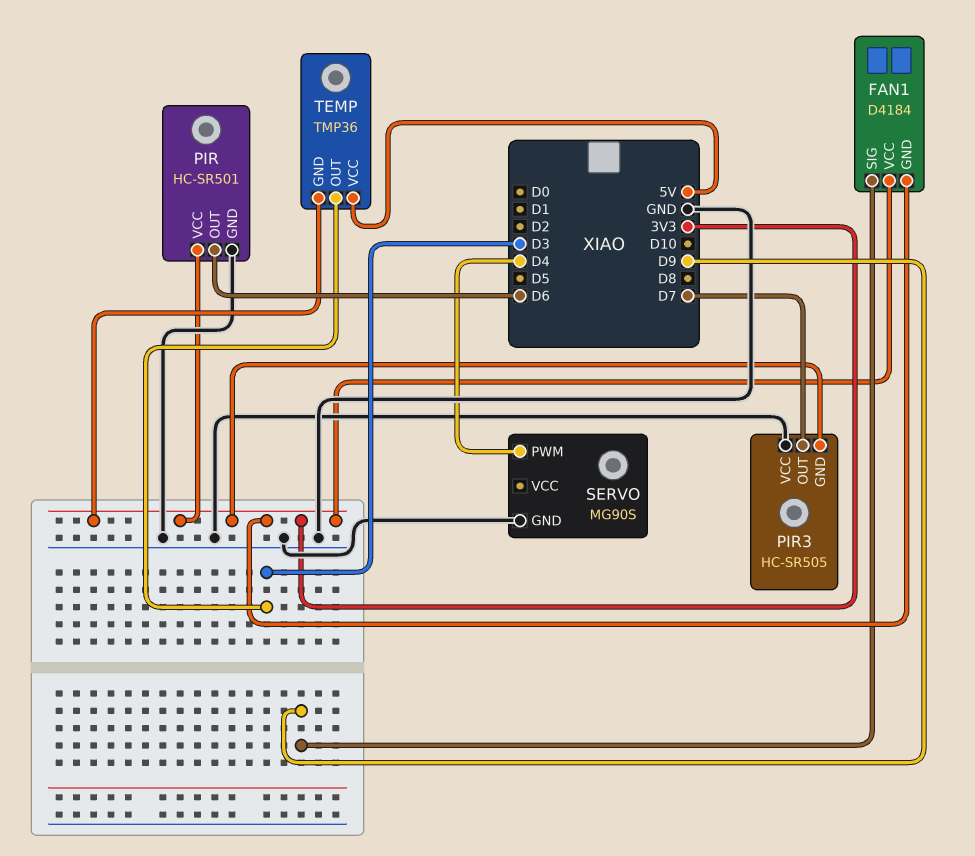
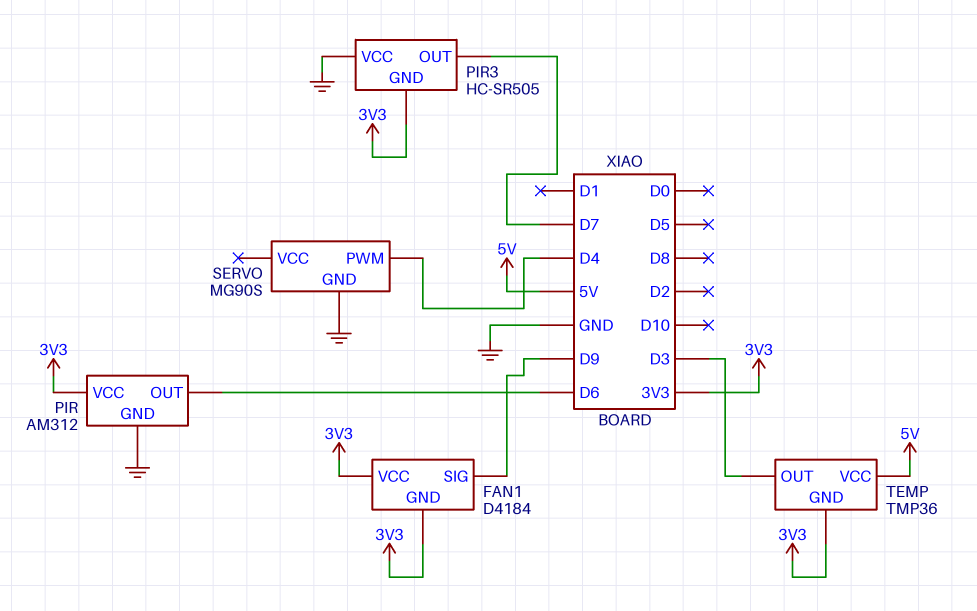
PIR: HC-SR501 -> AM312

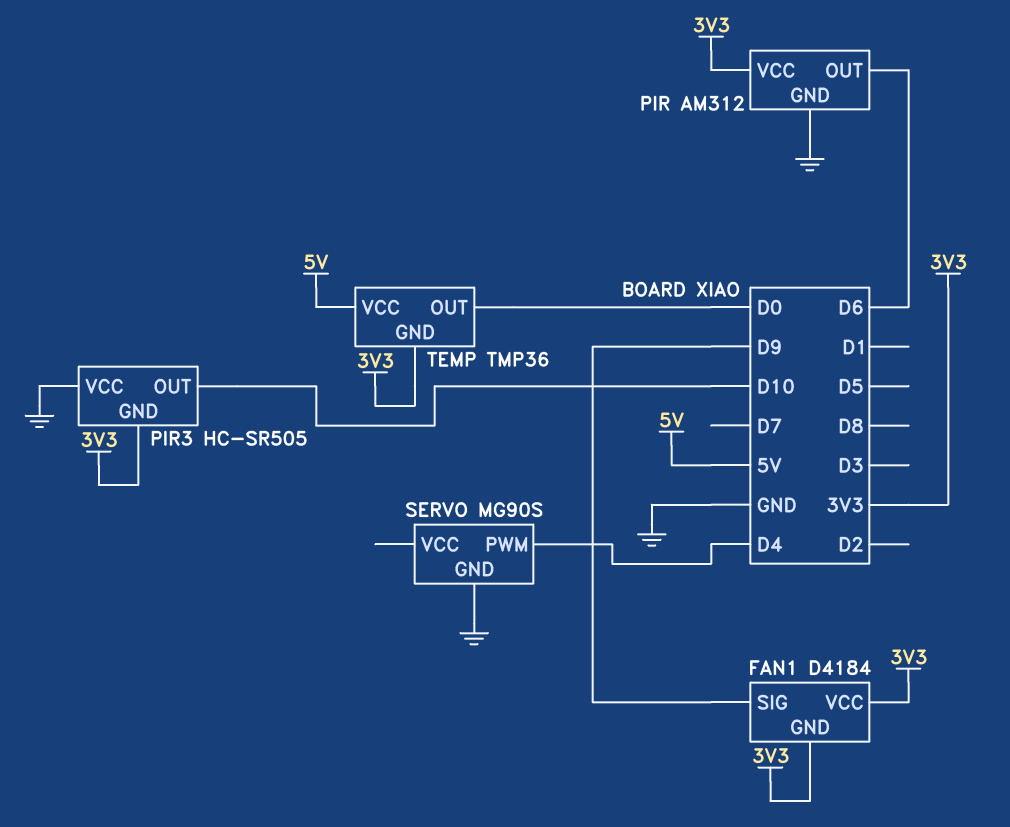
PIR3 pin OUT: D7 -> D10
TEMP pin OUT: D3 -> D0

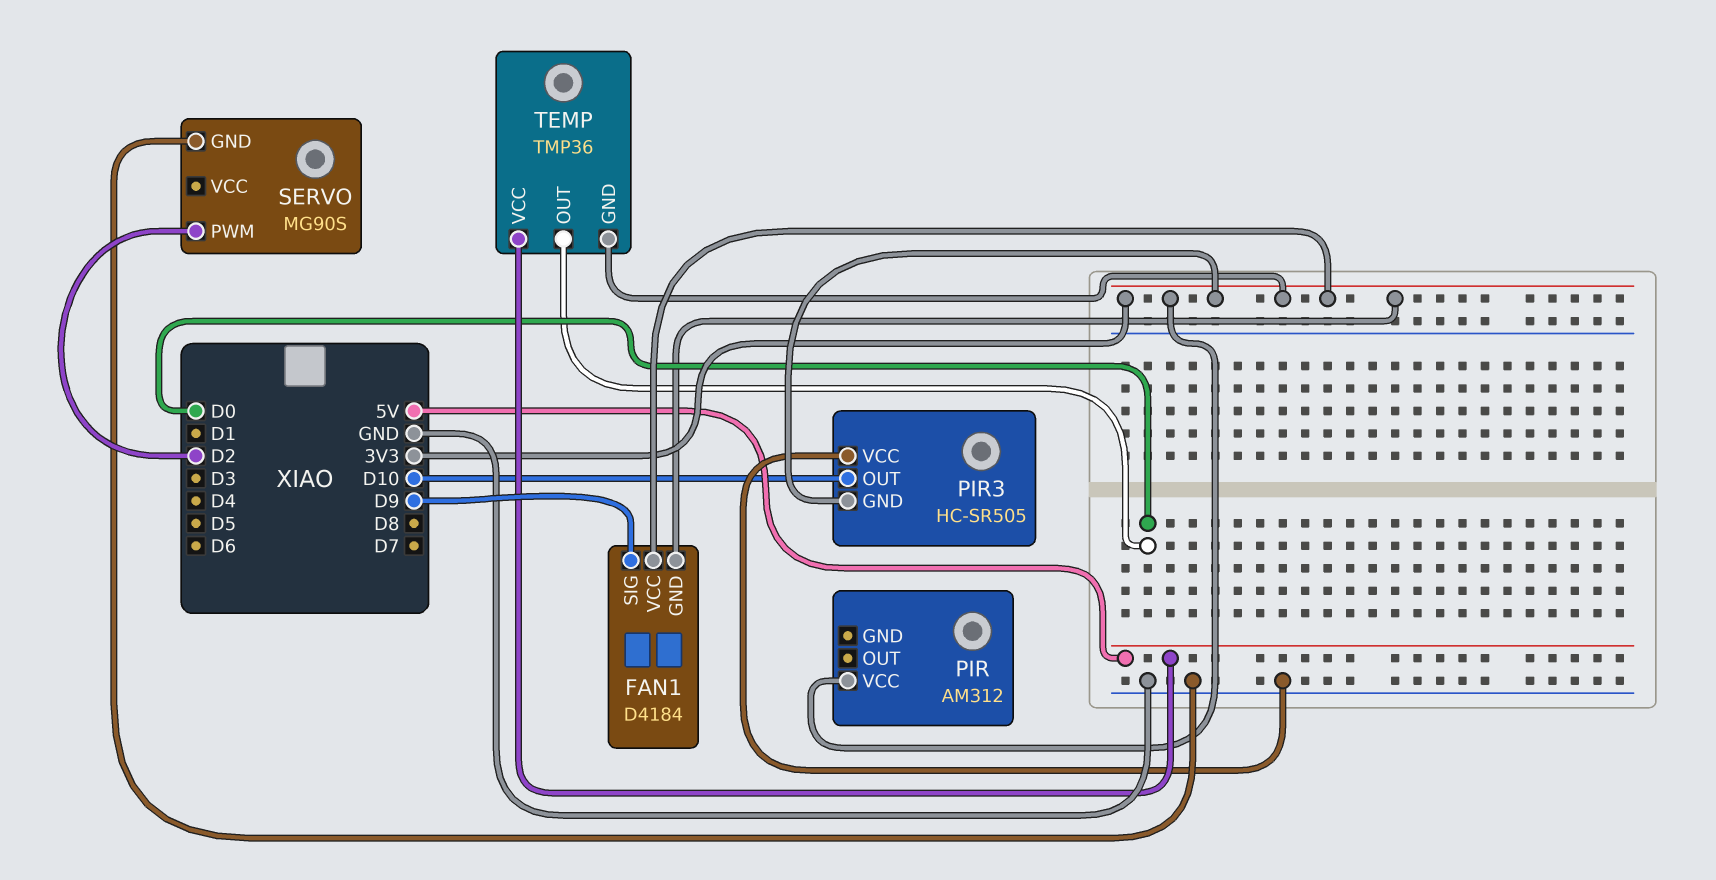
PIR pin GND: GND -> none
PIR pin OUT: D6 -> none
SERVO pin PWM: D4 -> D2

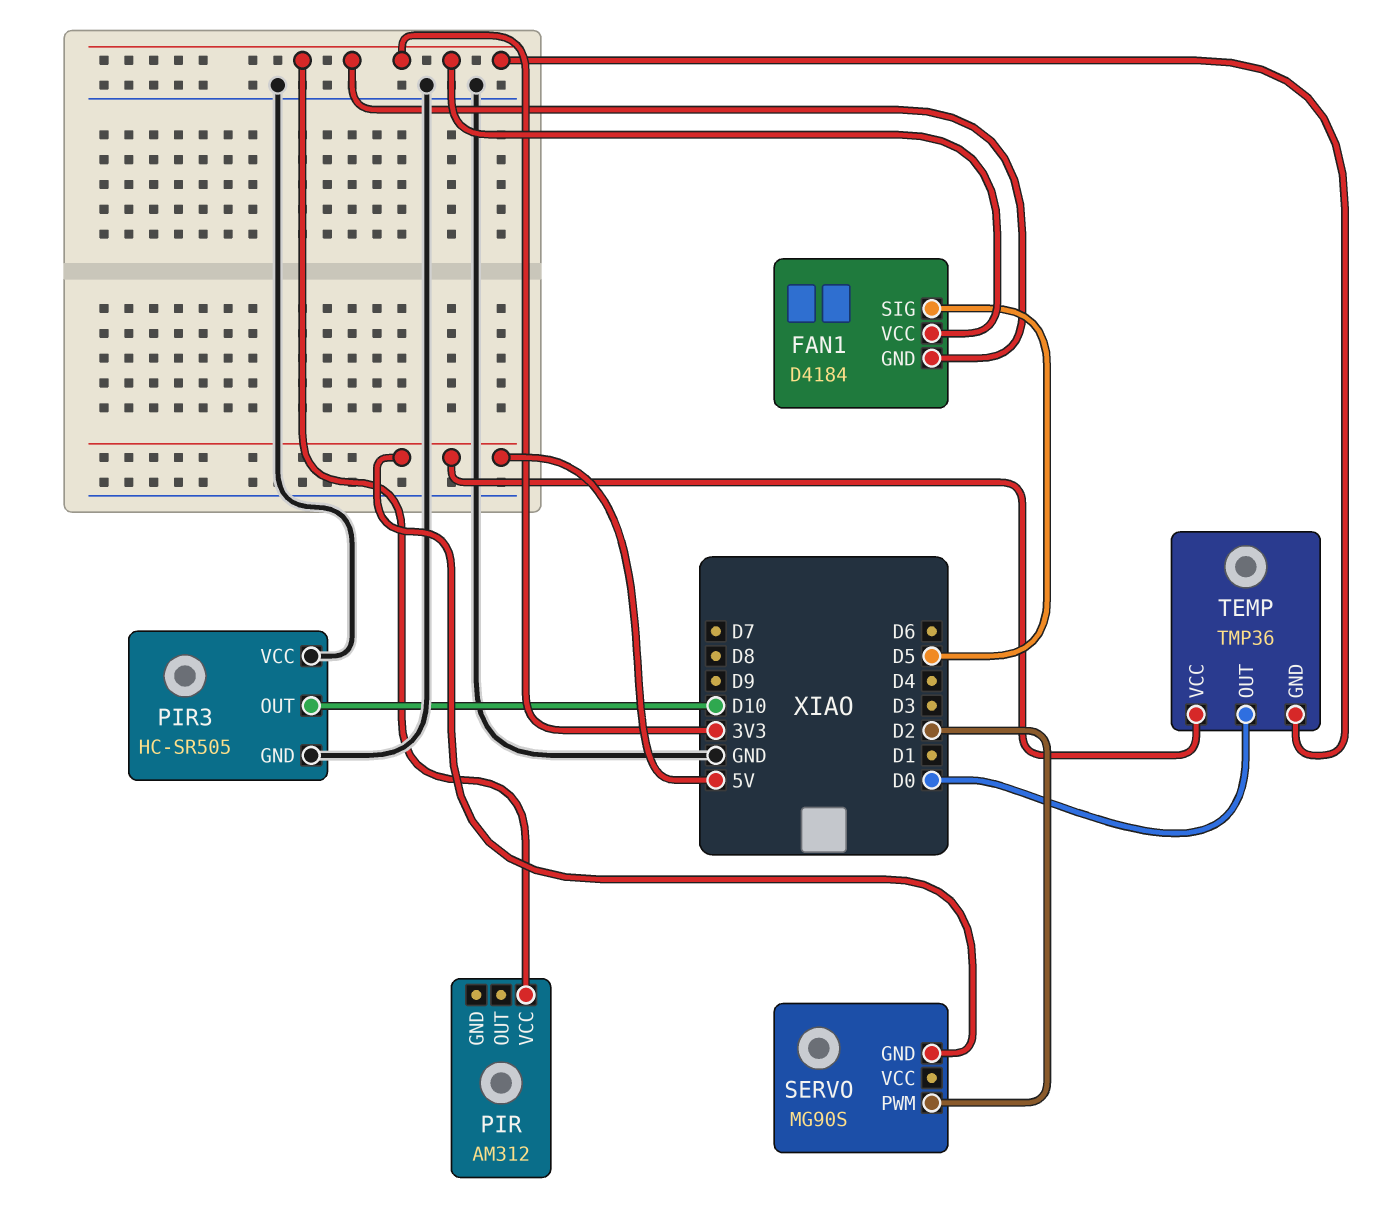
FAN1 pin SIG: D9 -> D5
PIR3 pin GND: 3V3 -> GND
SERVO pin GND: GND -> 5V

